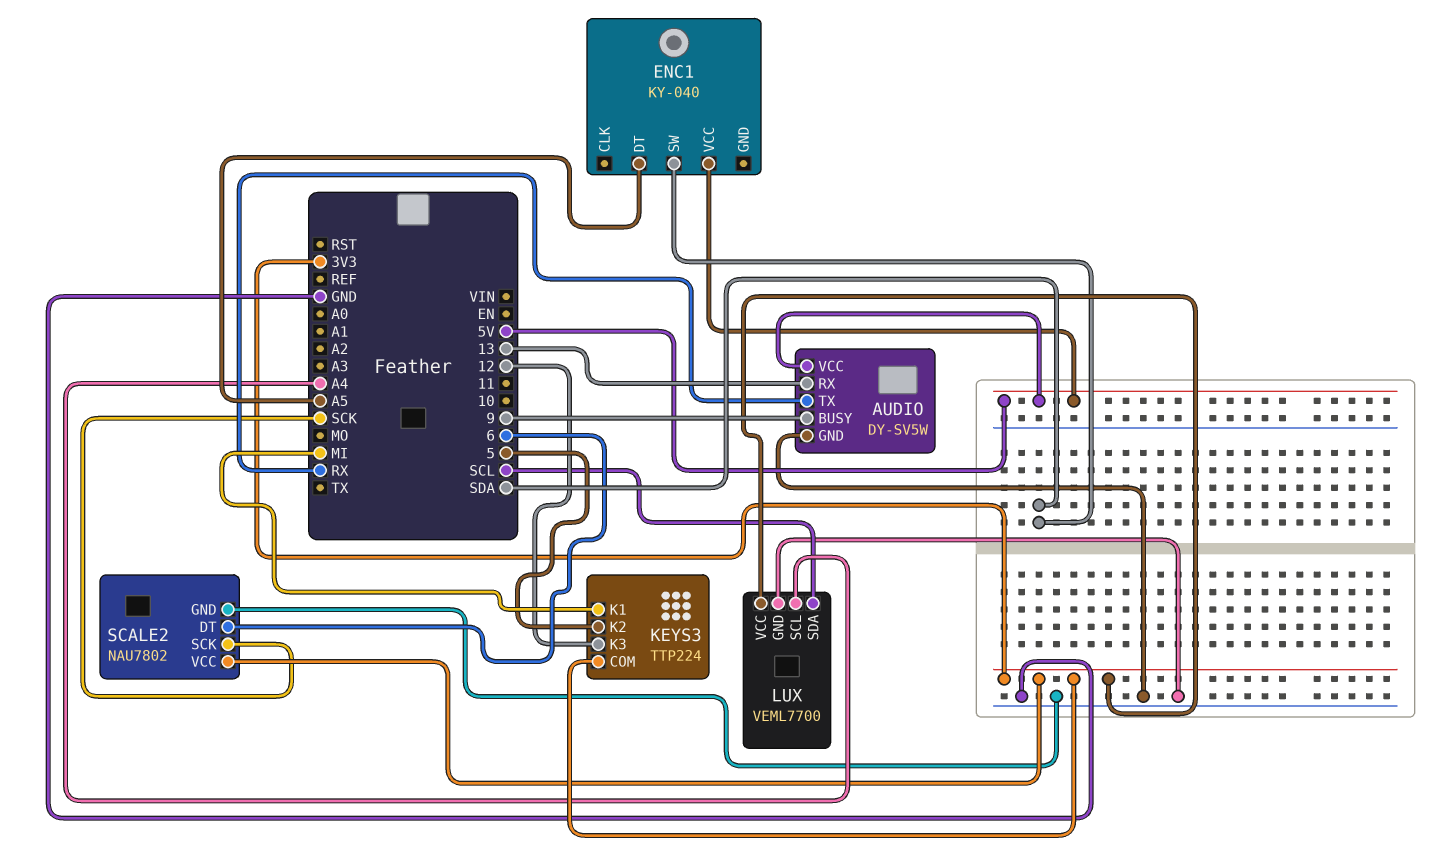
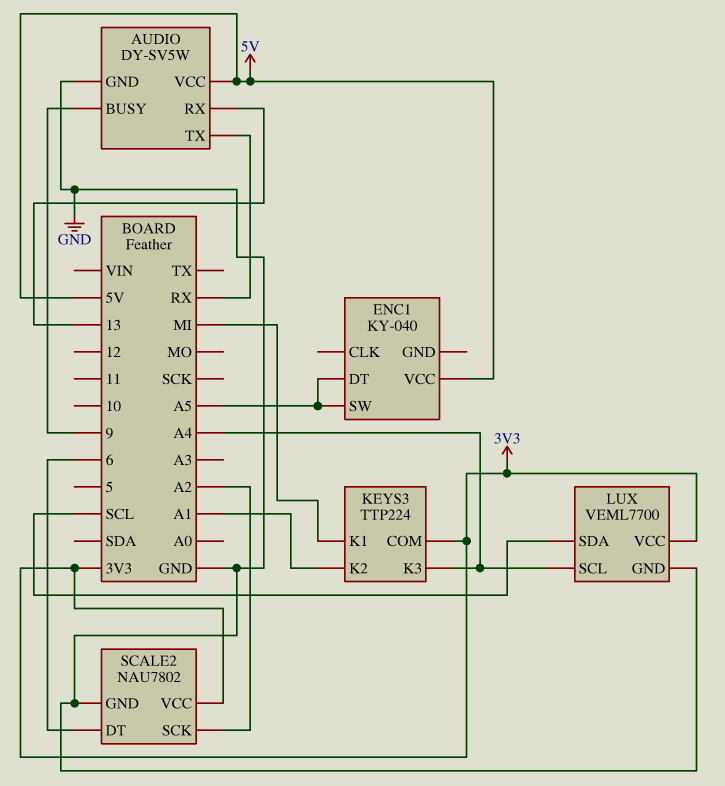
ENC1 pin SW: SDA -> A5
KEYS3 pin K2: 5 -> A1
KEYS3 pin K3: 12 -> A4
SCALE2 pin SCK: SCK -> A2

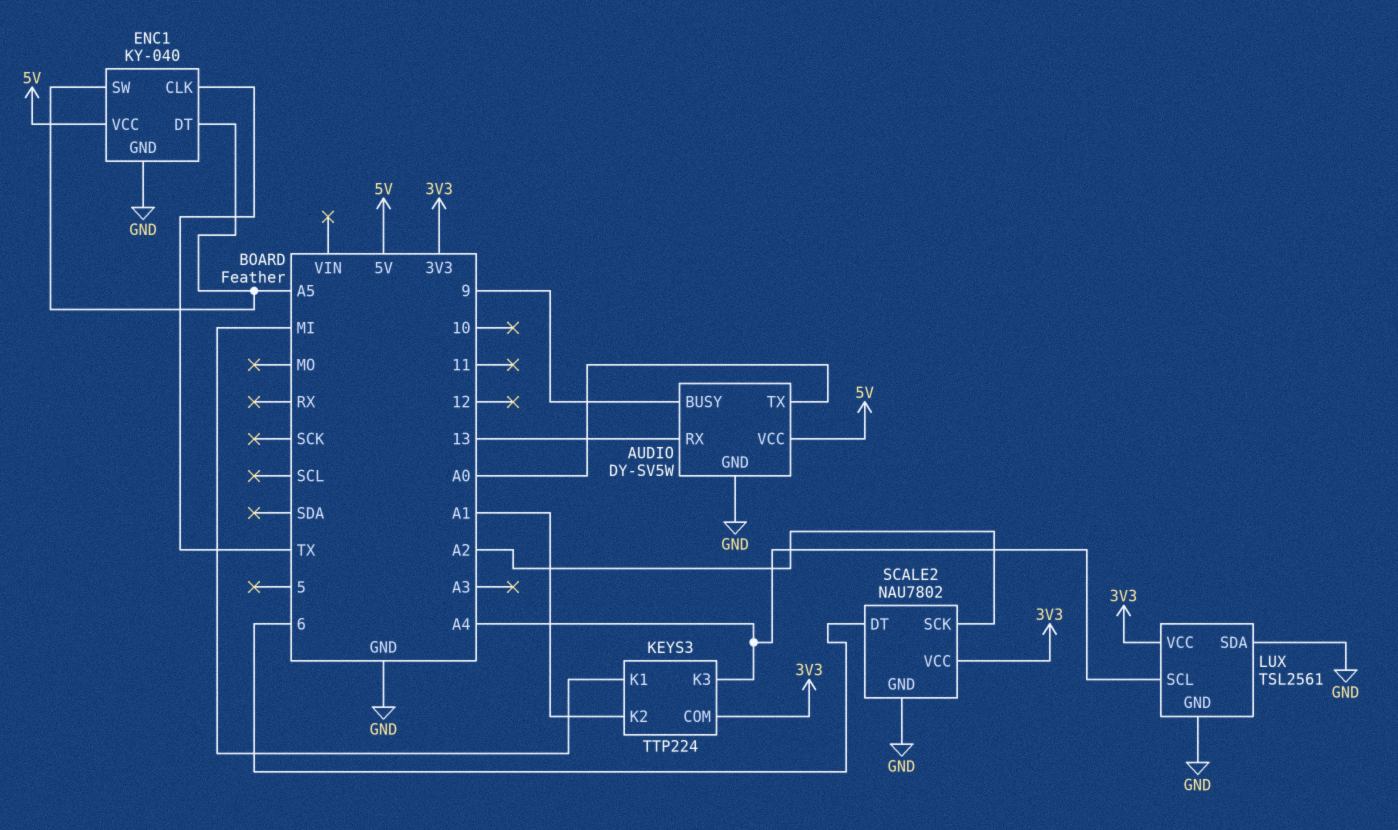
AUDIO pin TX: RX -> A0
ENC1 pin CLK: none -> TX
ENC1 pin GND: none -> GND
LUX: VEML7700 -> TSL2561
LUX pin SDA: SCL -> GND

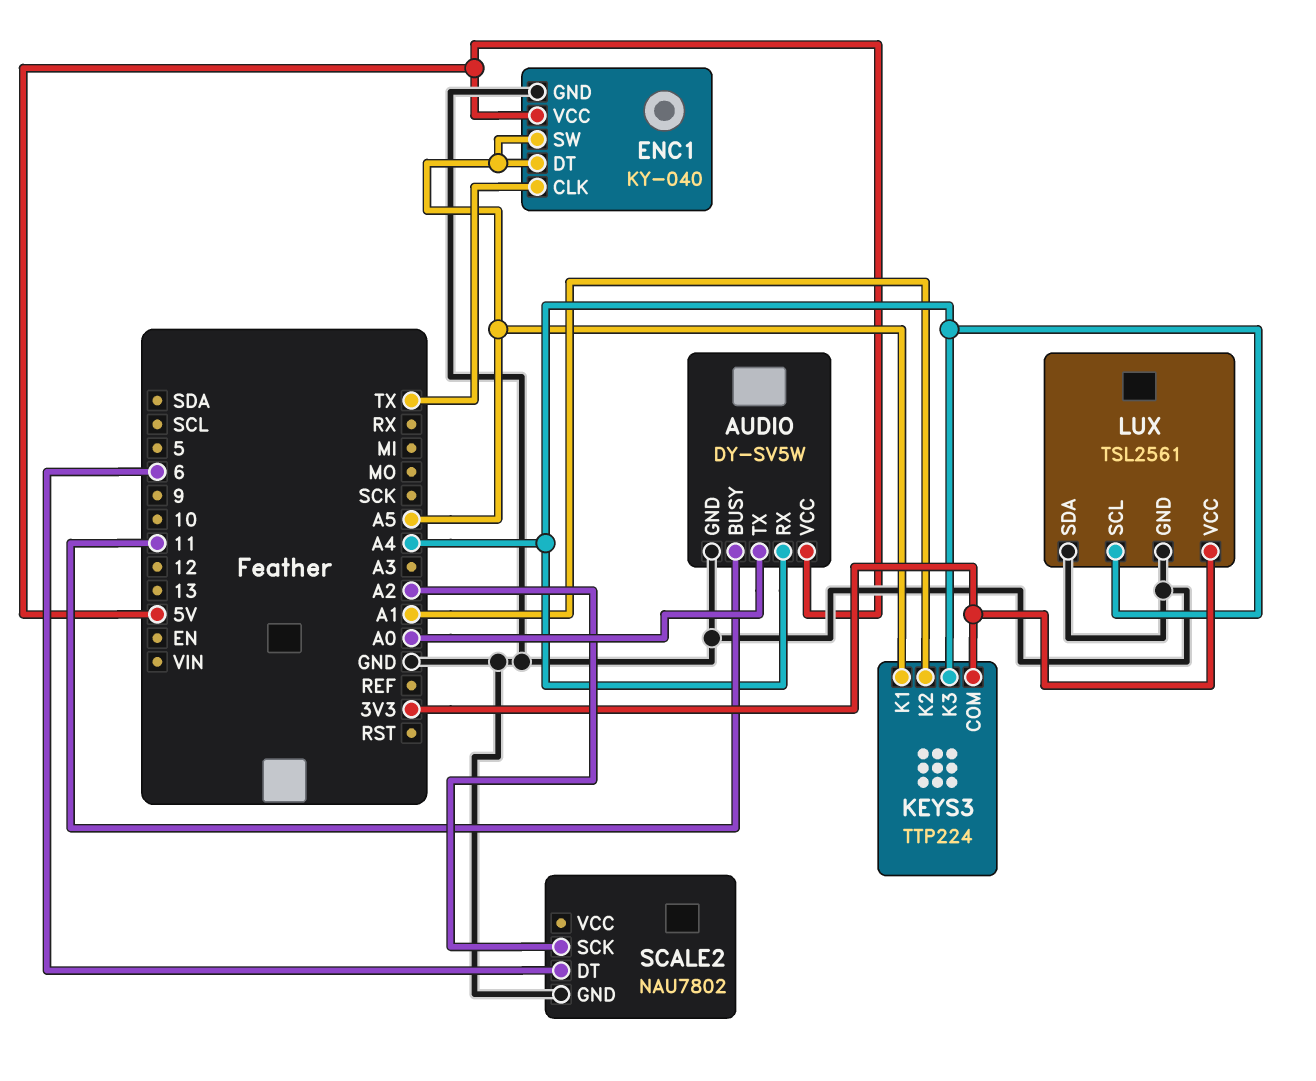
AUDIO pin BUSY: 9 -> 11
AUDIO pin RX: 13 -> A4
KEYS3 pin K1: MI -> A5
SCALE2 pin VCC: 3V3 -> none

